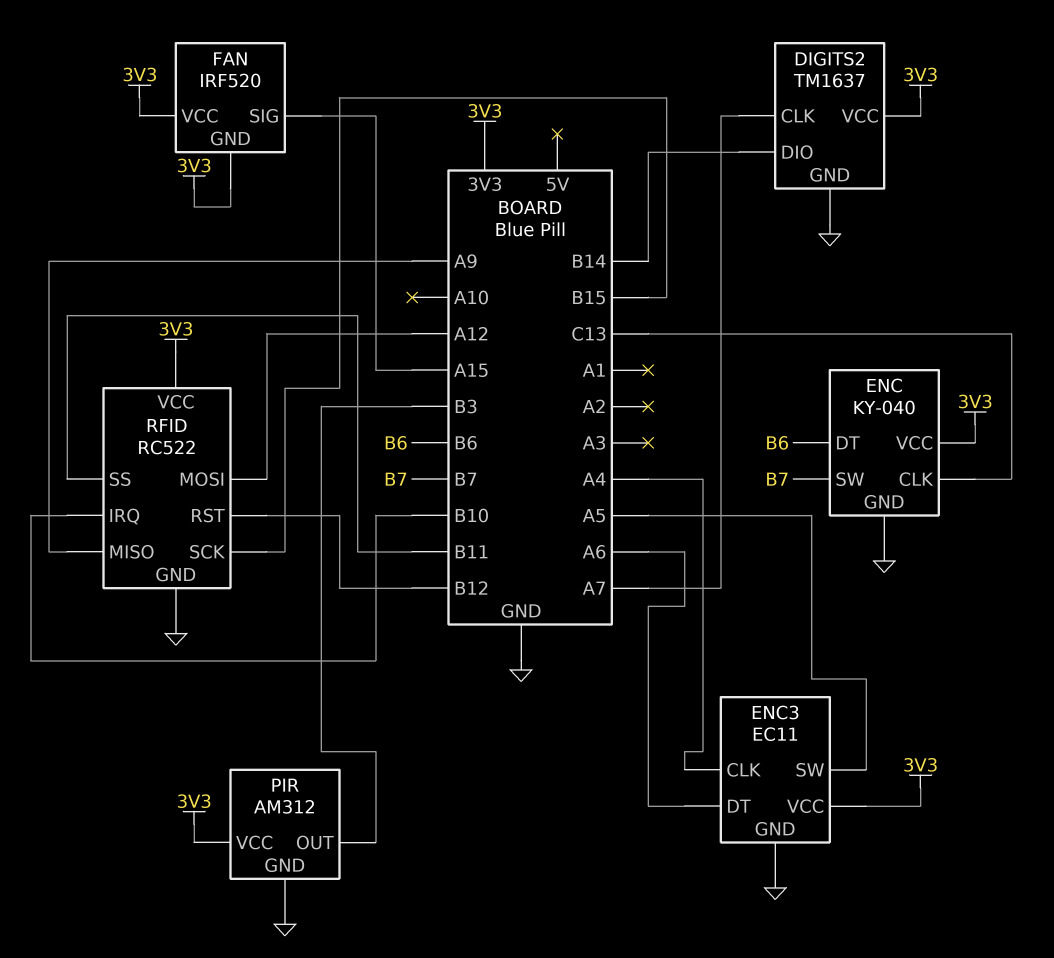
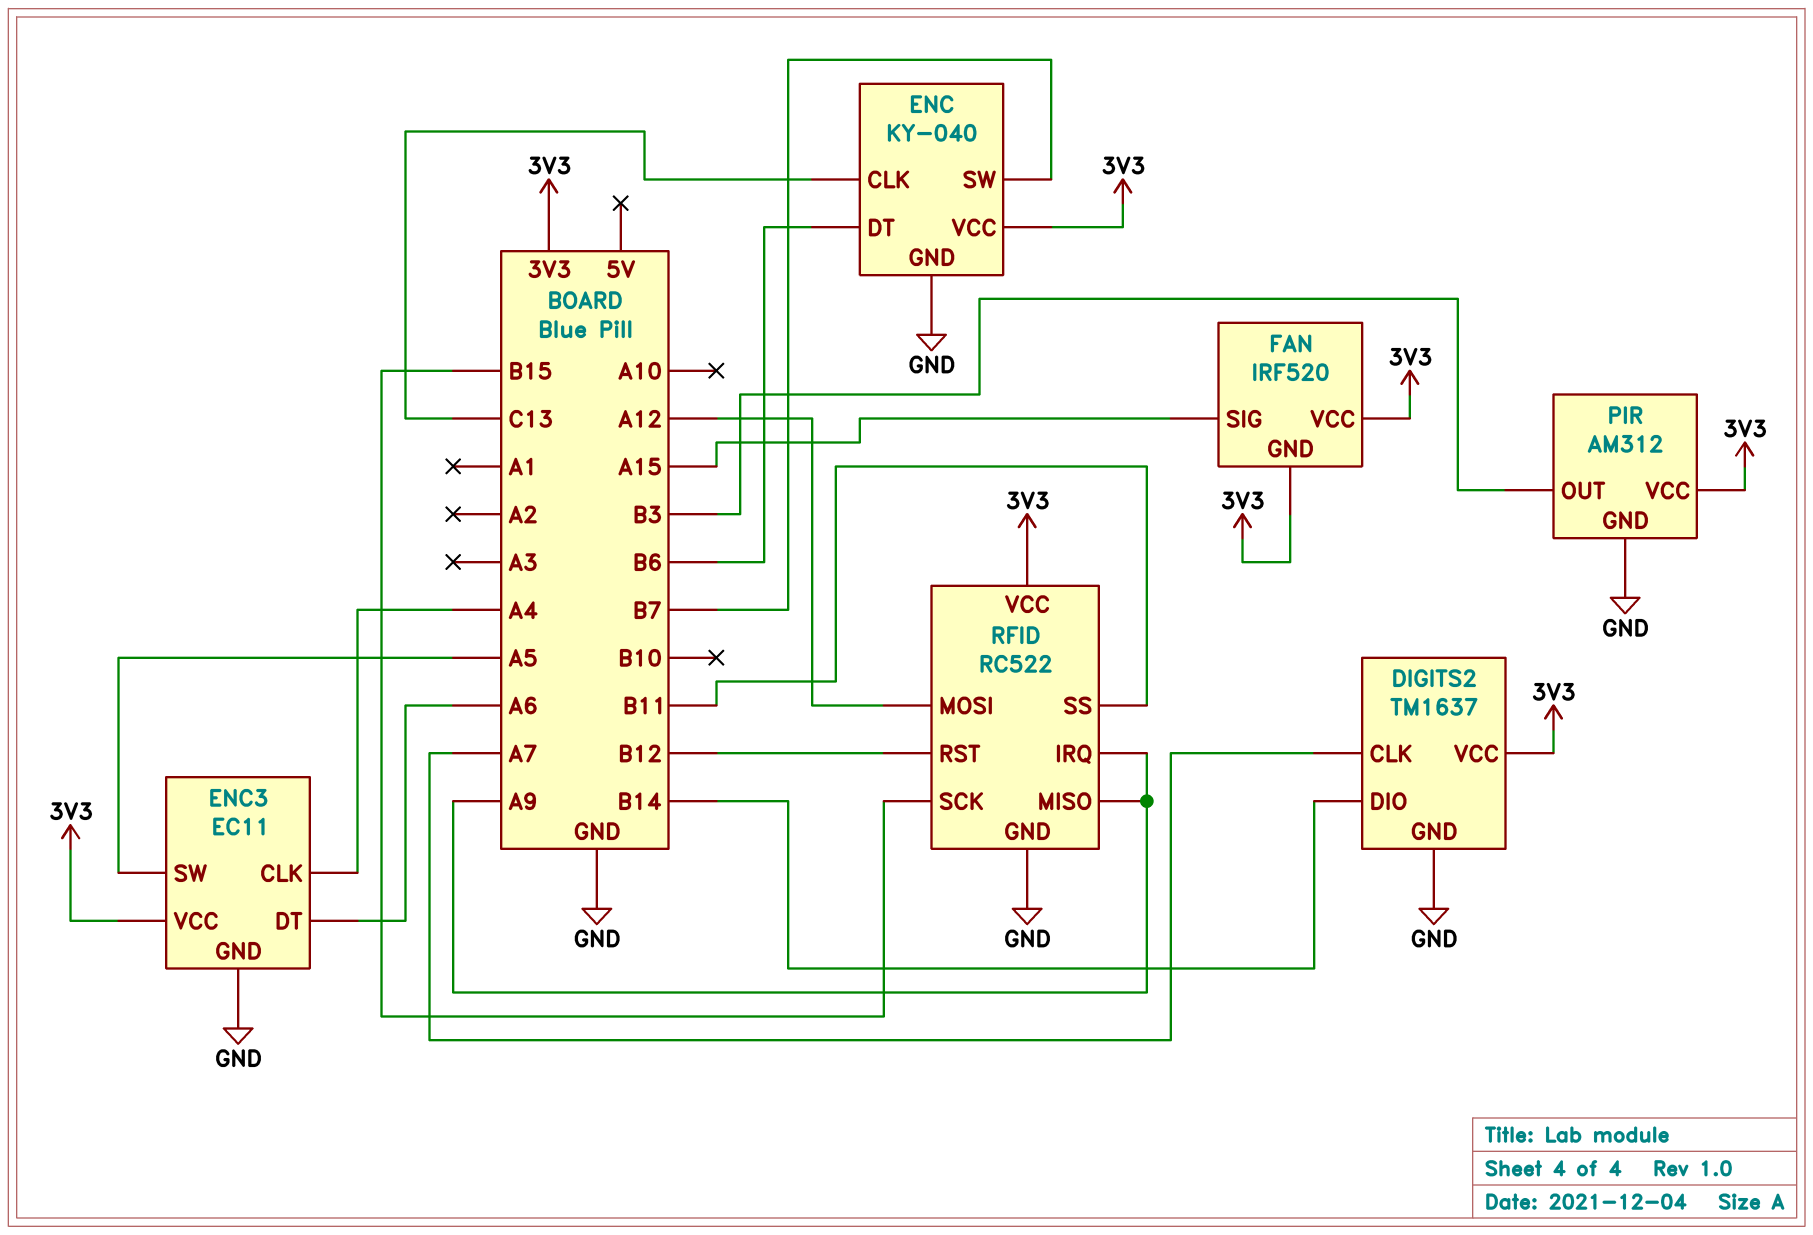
RFID pin IRQ: B10 -> A9

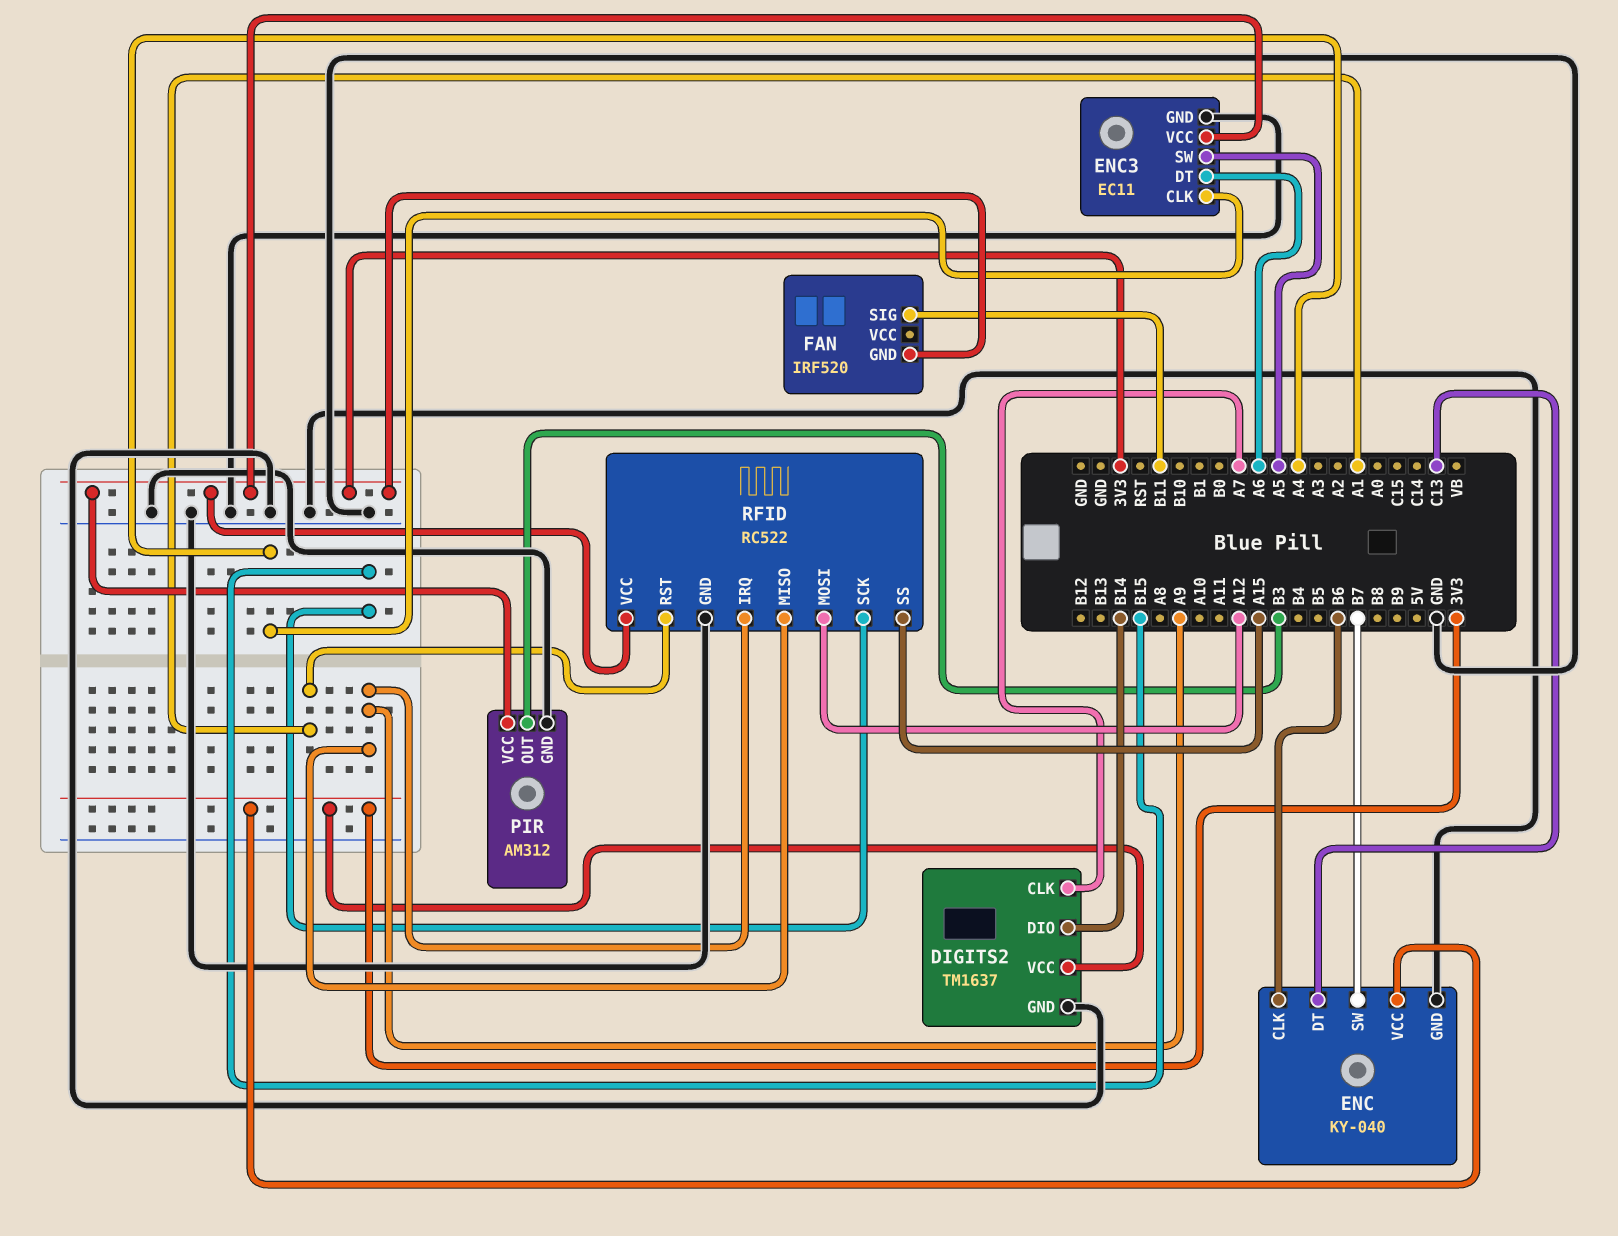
ENC pin CLK: C13 -> B6
ENC pin DT: B6 -> C13
FAN pin SIG: A15 -> B11
FAN pin VCC: 3V3 -> none
RFID pin RST: B12 -> A1
RFID pin SS: B11 -> A15

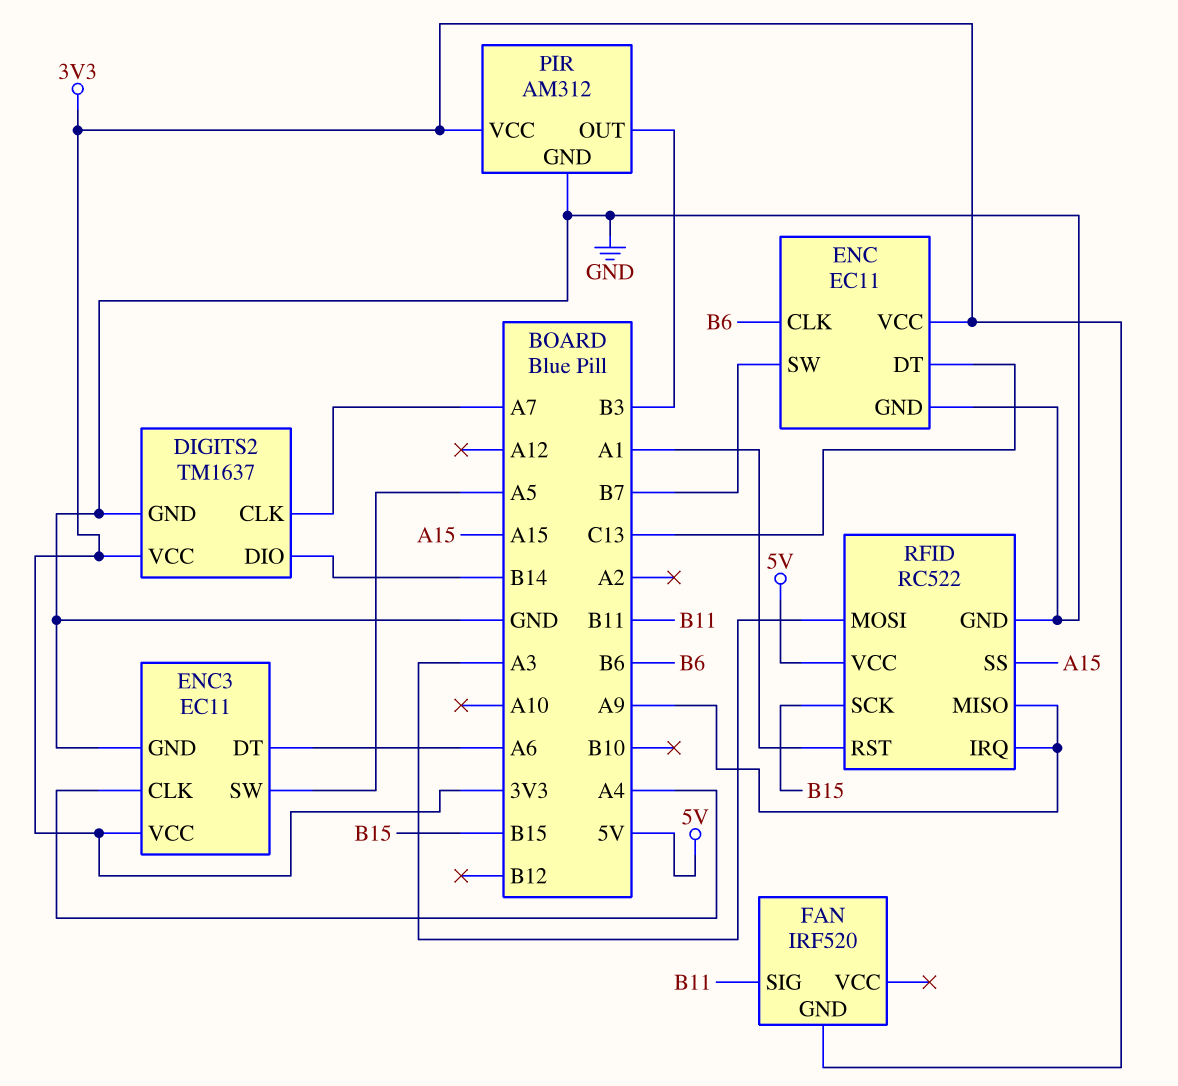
ENC: KY-040 -> EC11
RFID pin MOSI: A12 -> A3
RFID pin VCC: 3V3 -> 5V

